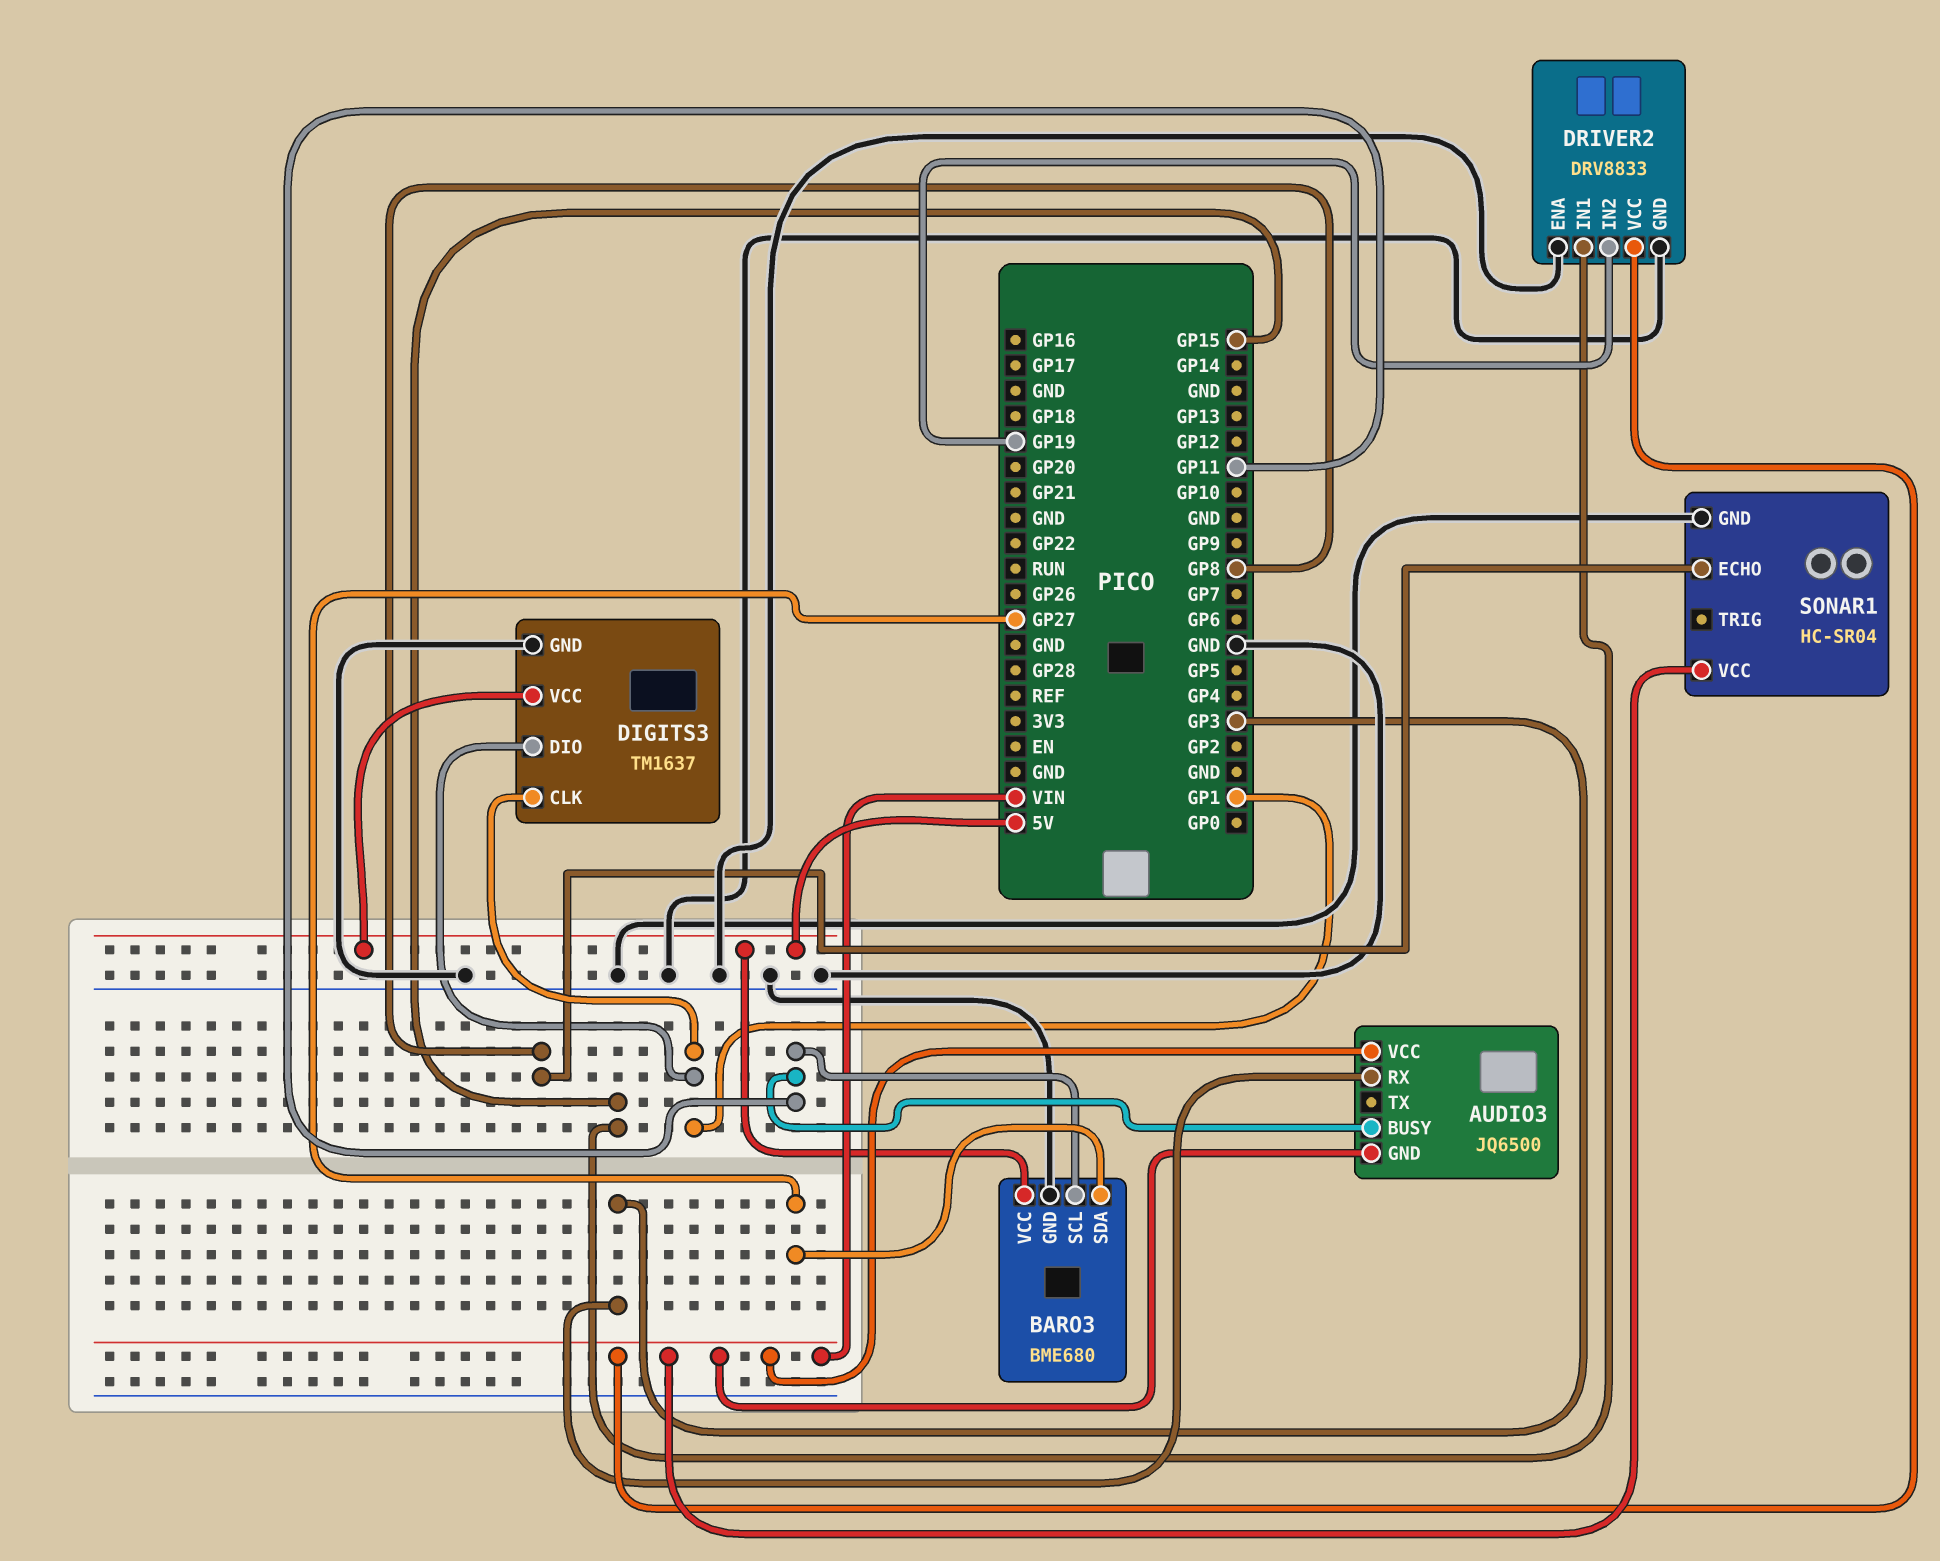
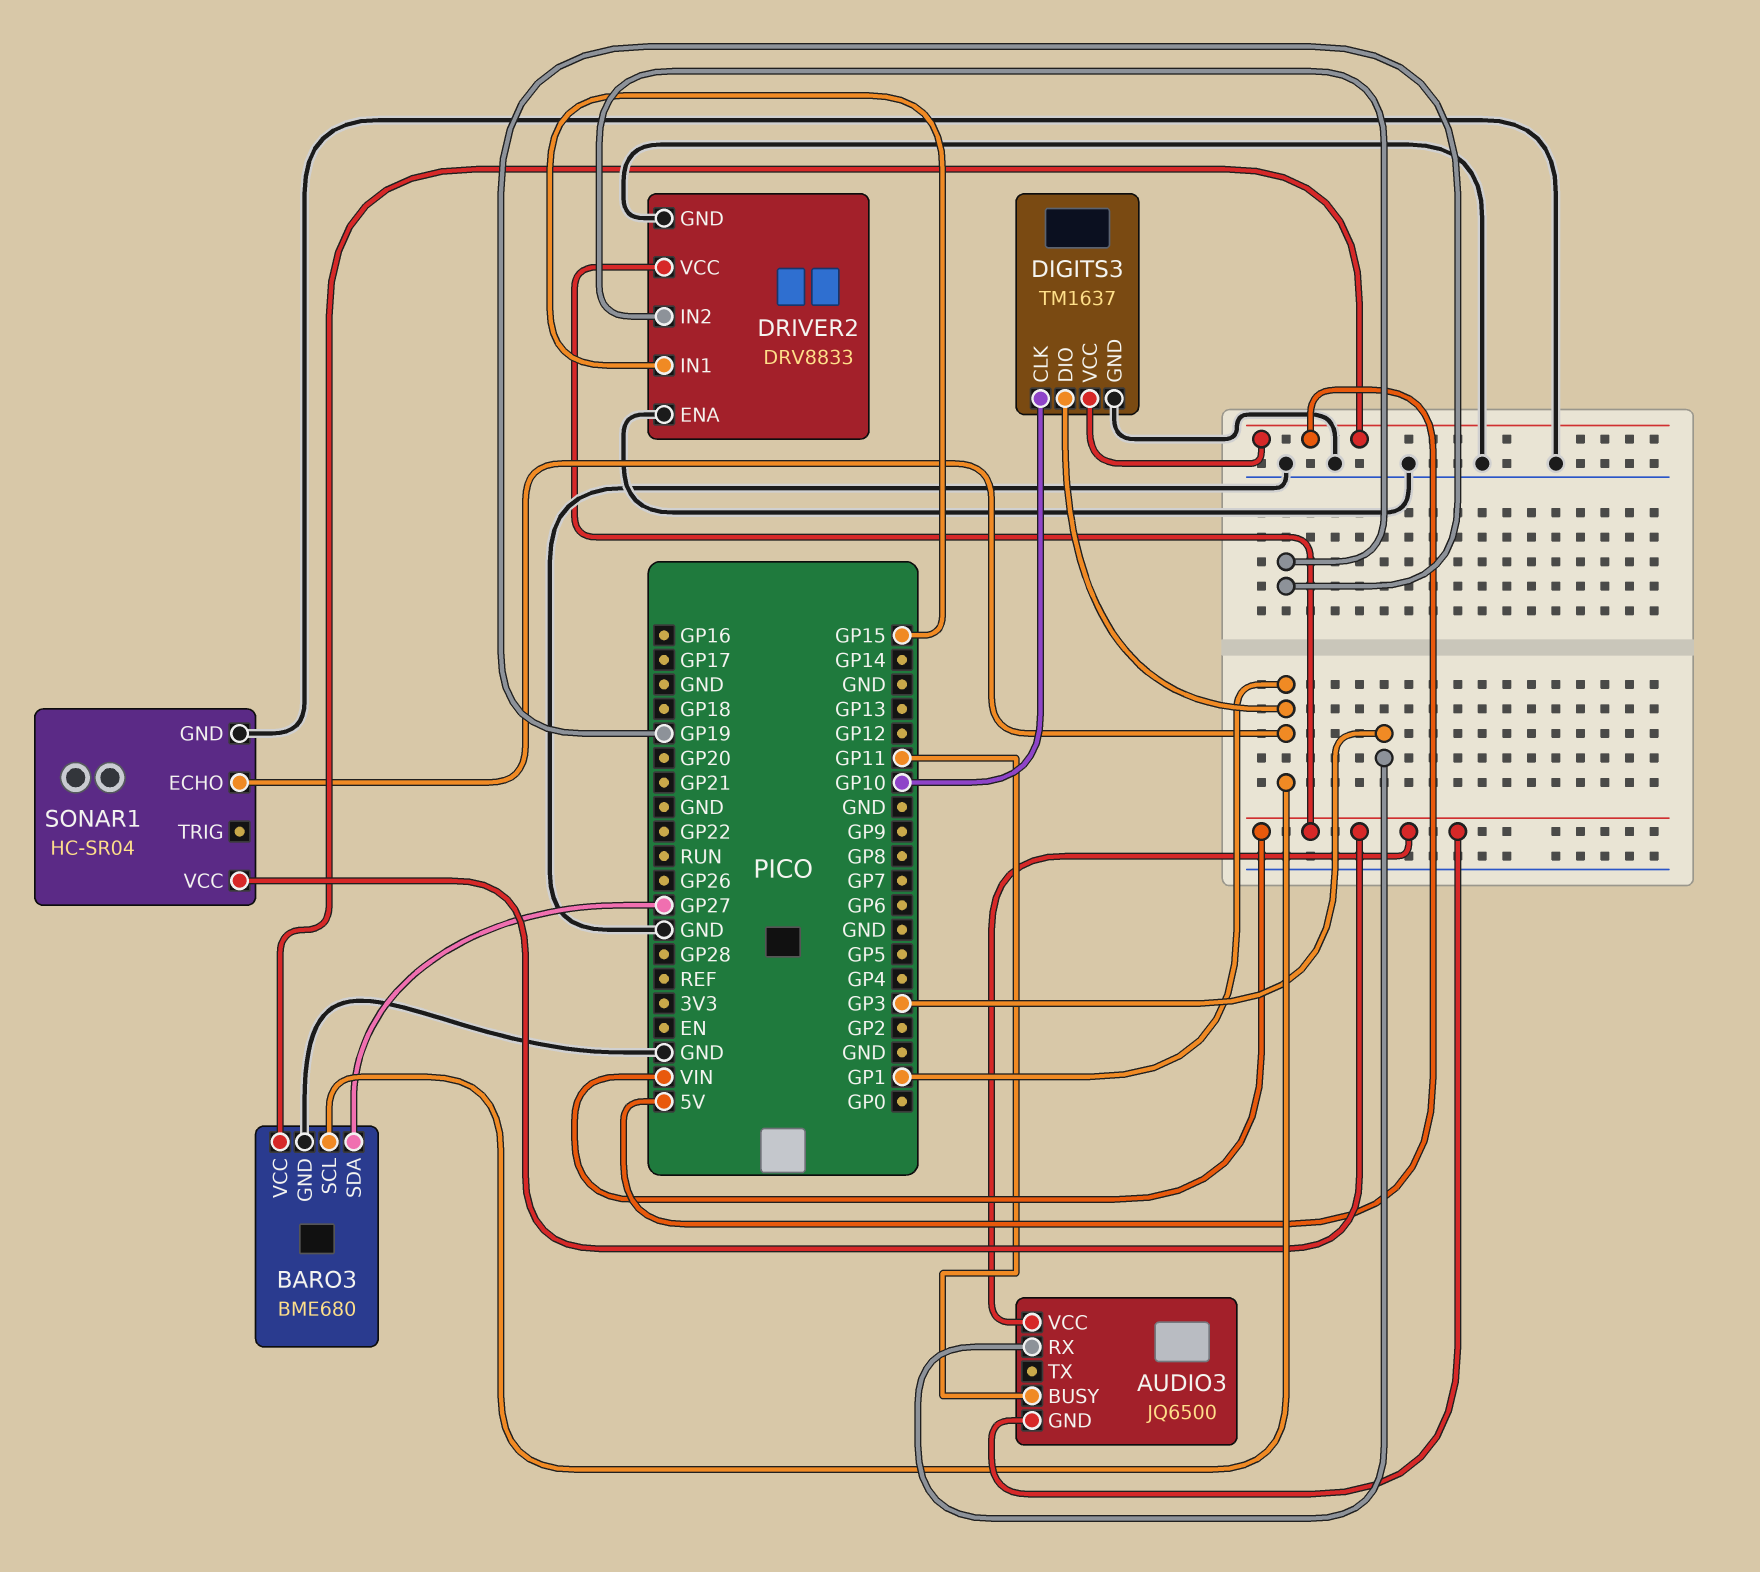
BARO3 pin SCL: GP11 -> GP1
DIGITS3 pin CLK: GP1 -> GP10
SONAR1 pin ECHO: GP8 -> GP1

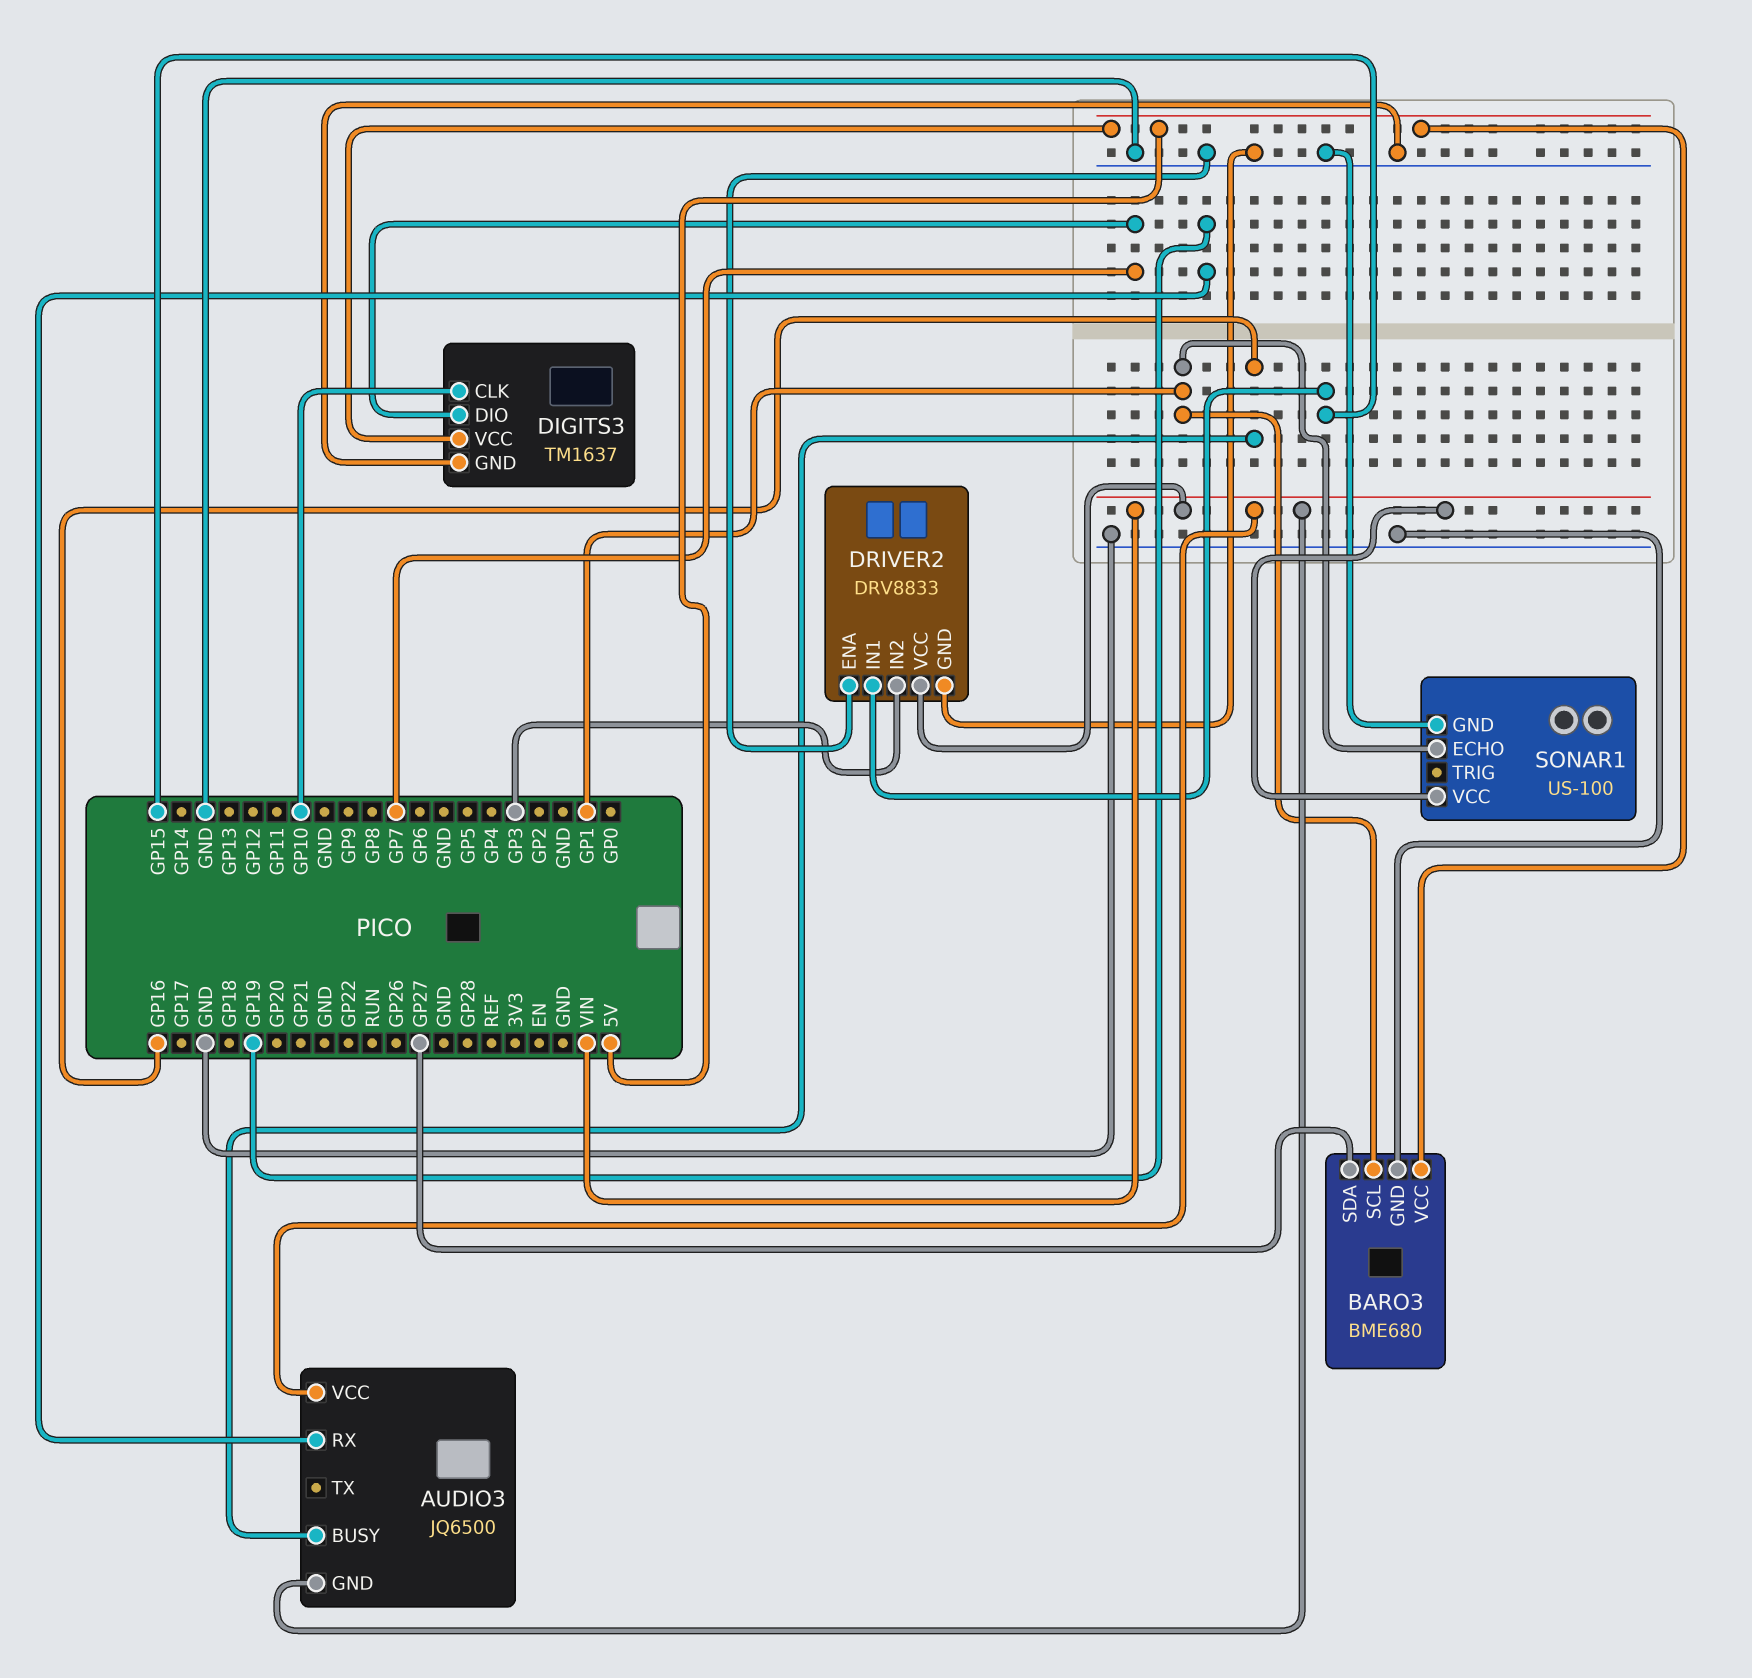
AUDIO3 pin BUSY: GP11 -> GP16
AUDIO3 pin RX: GP3 -> GP19
DIGITS3 pin DIO: GP1 -> GP7
DRIVER2 pin IN2: GP19 -> GP3
SONAR1: HC-SR04 -> US-100

